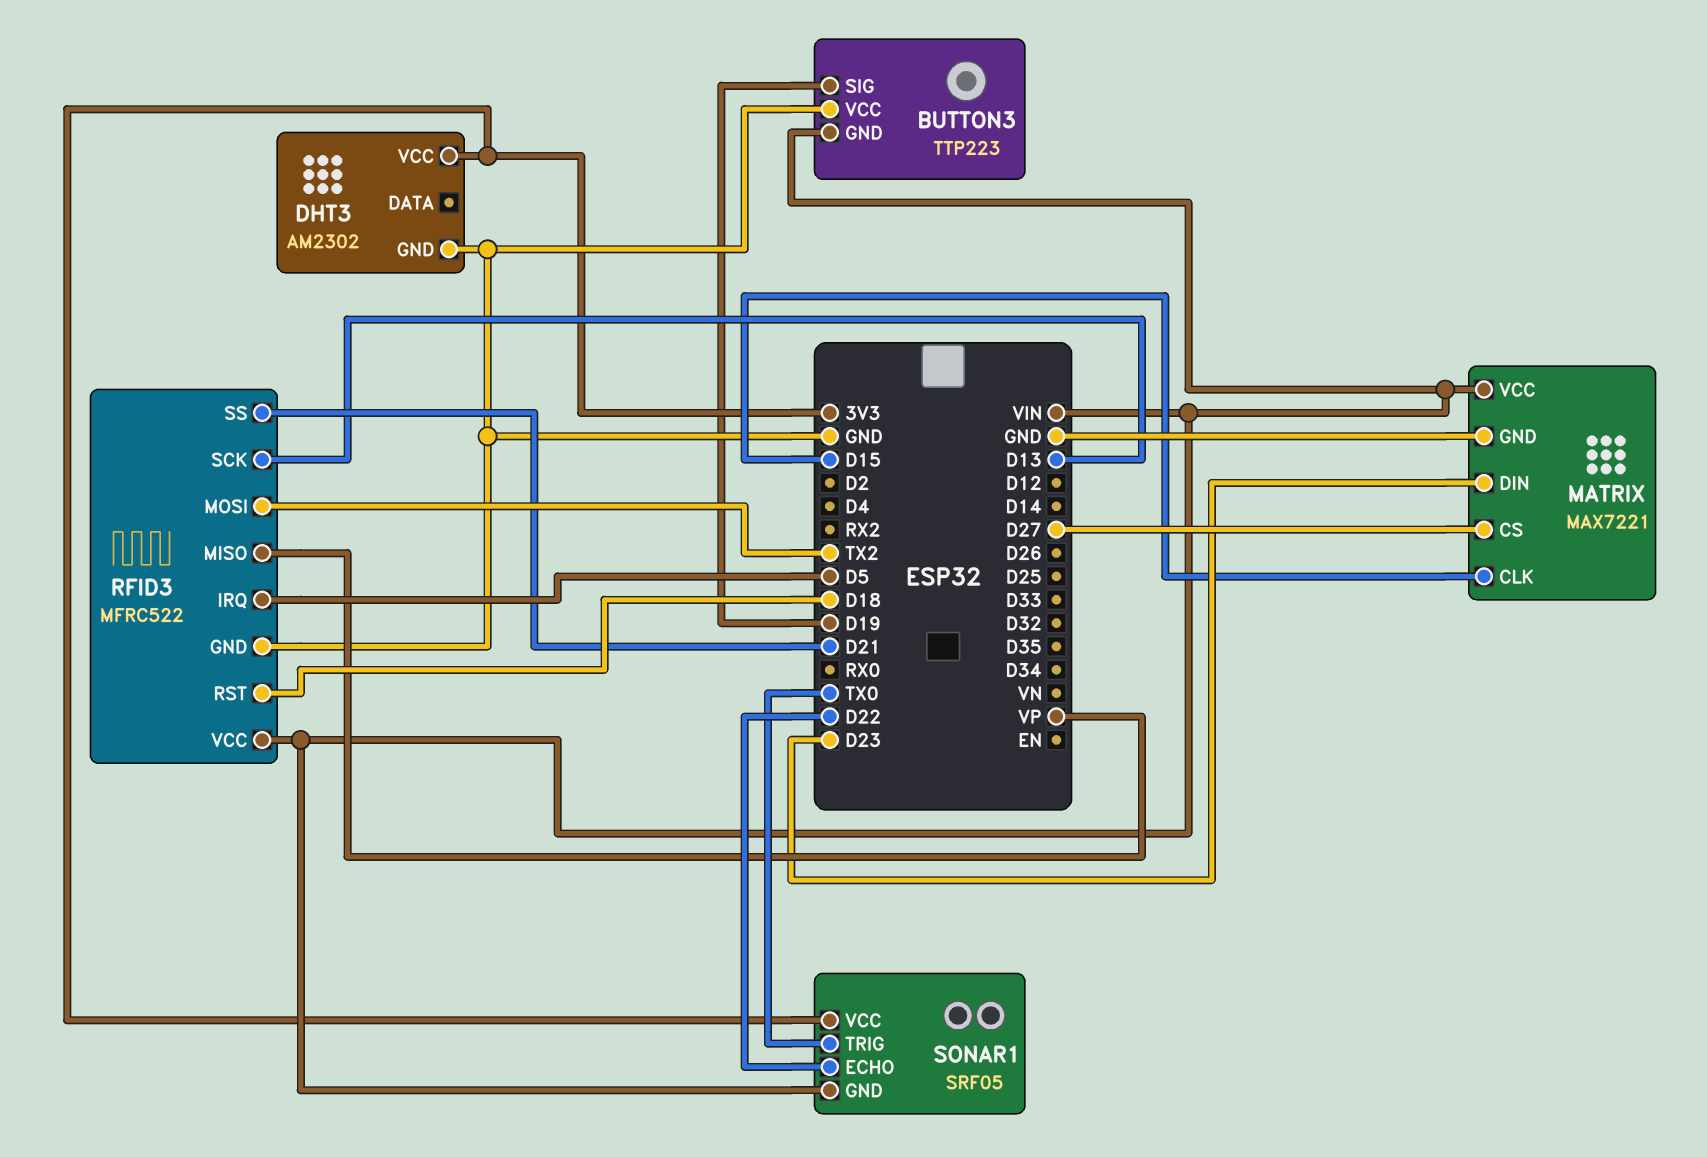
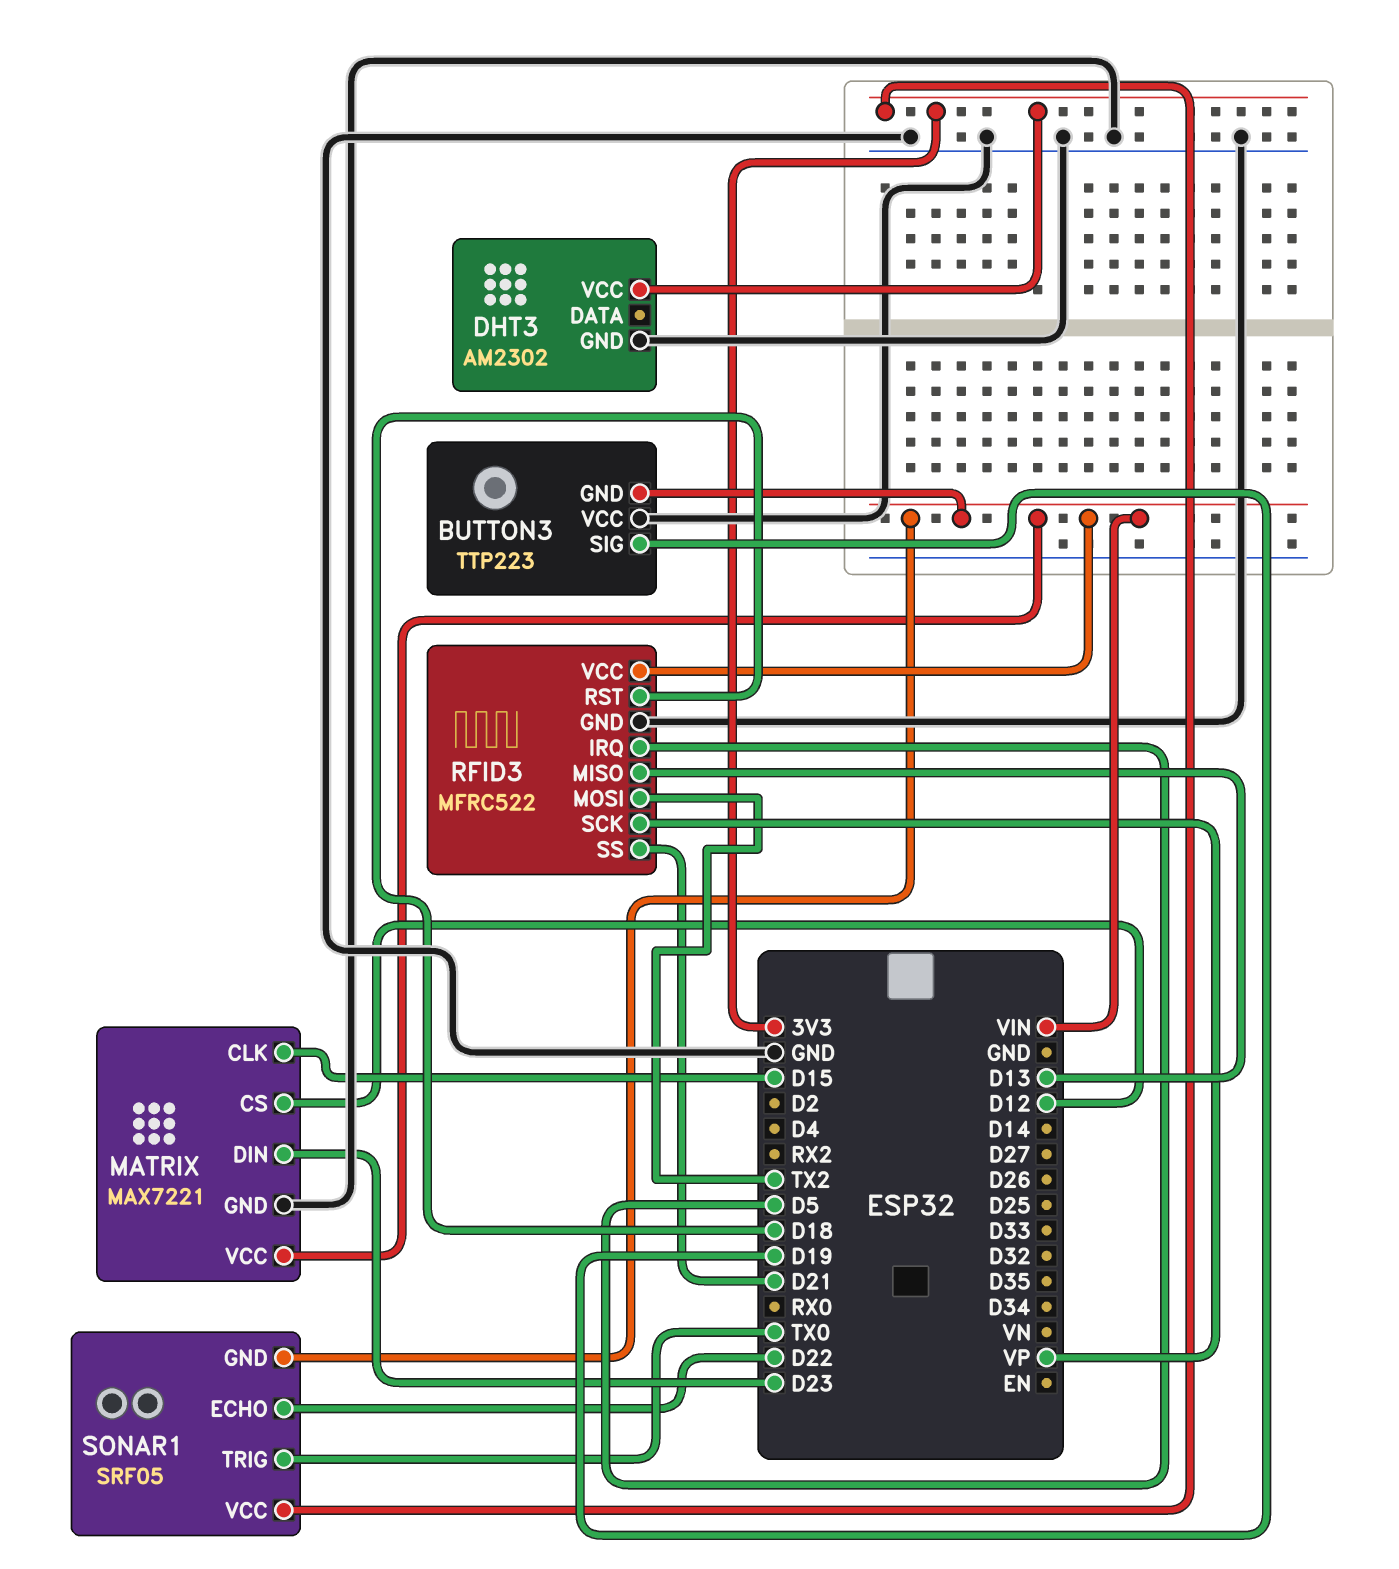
MATRIX pin CS: D27 -> D12
RFID3 pin MISO: VP -> D13
RFID3 pin SCK: D13 -> VP

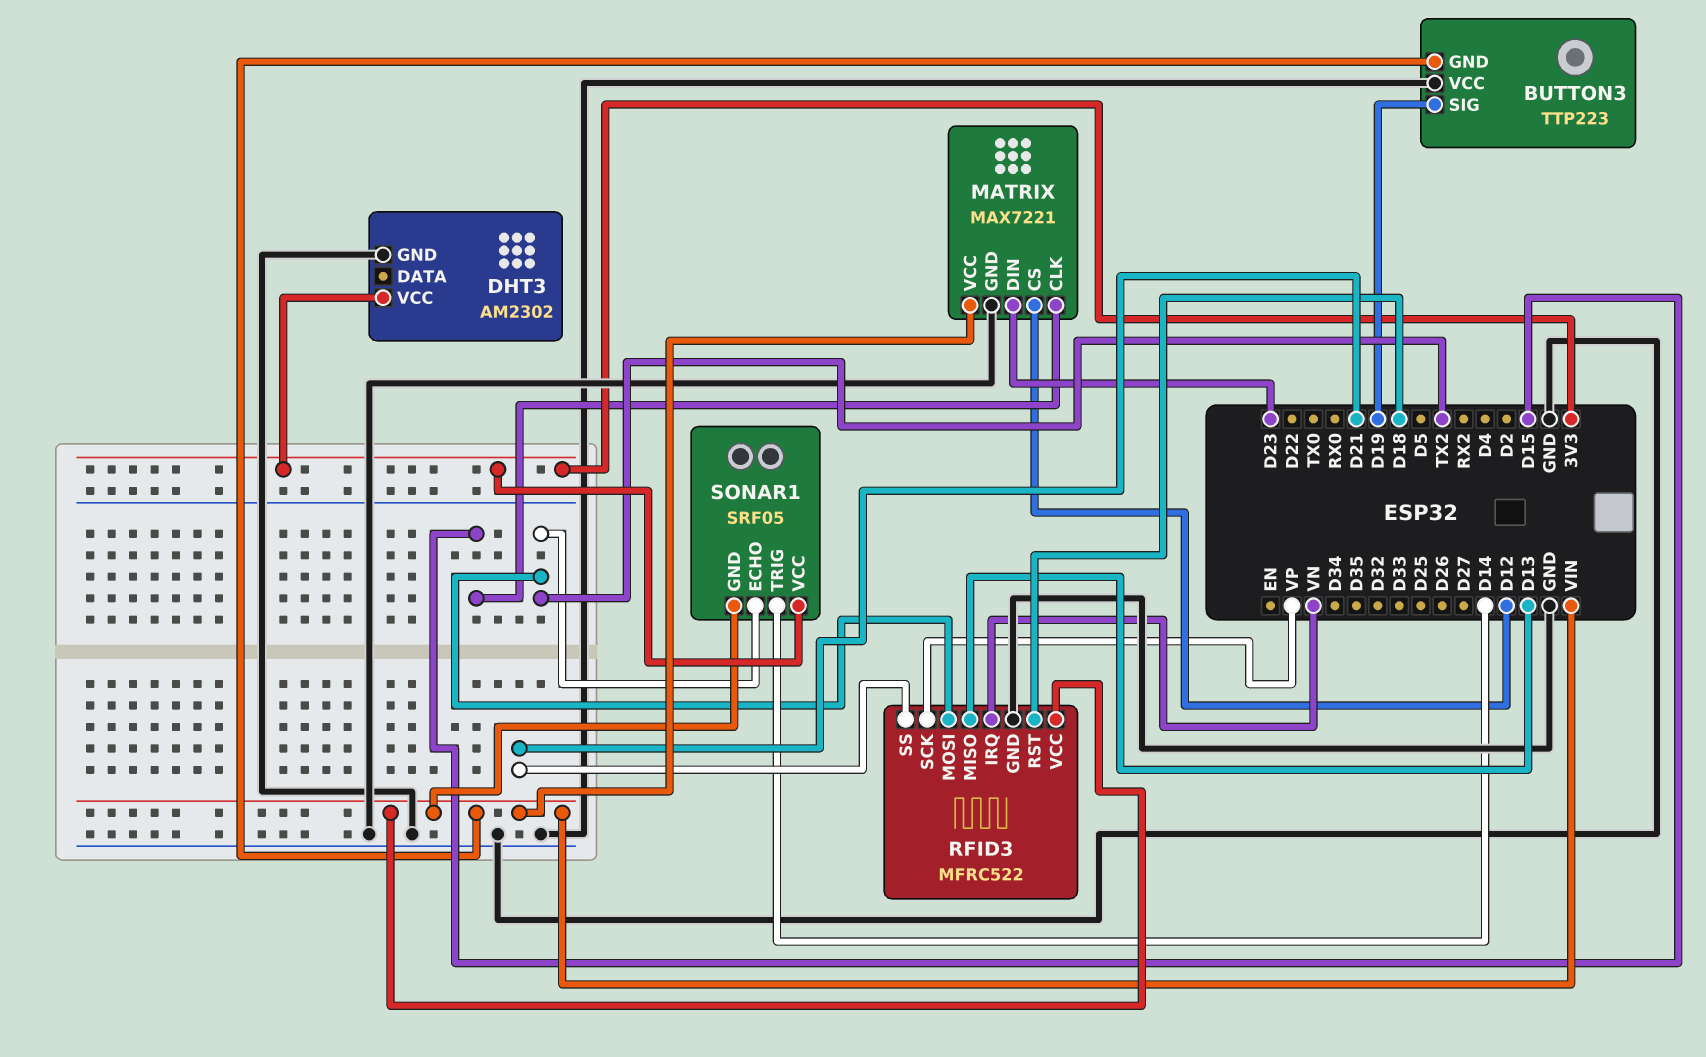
RFID3 pin IRQ: D5 -> VN
SONAR1 pin ECHO: D22 -> TX2
SONAR1 pin TRIG: TX0 -> D14

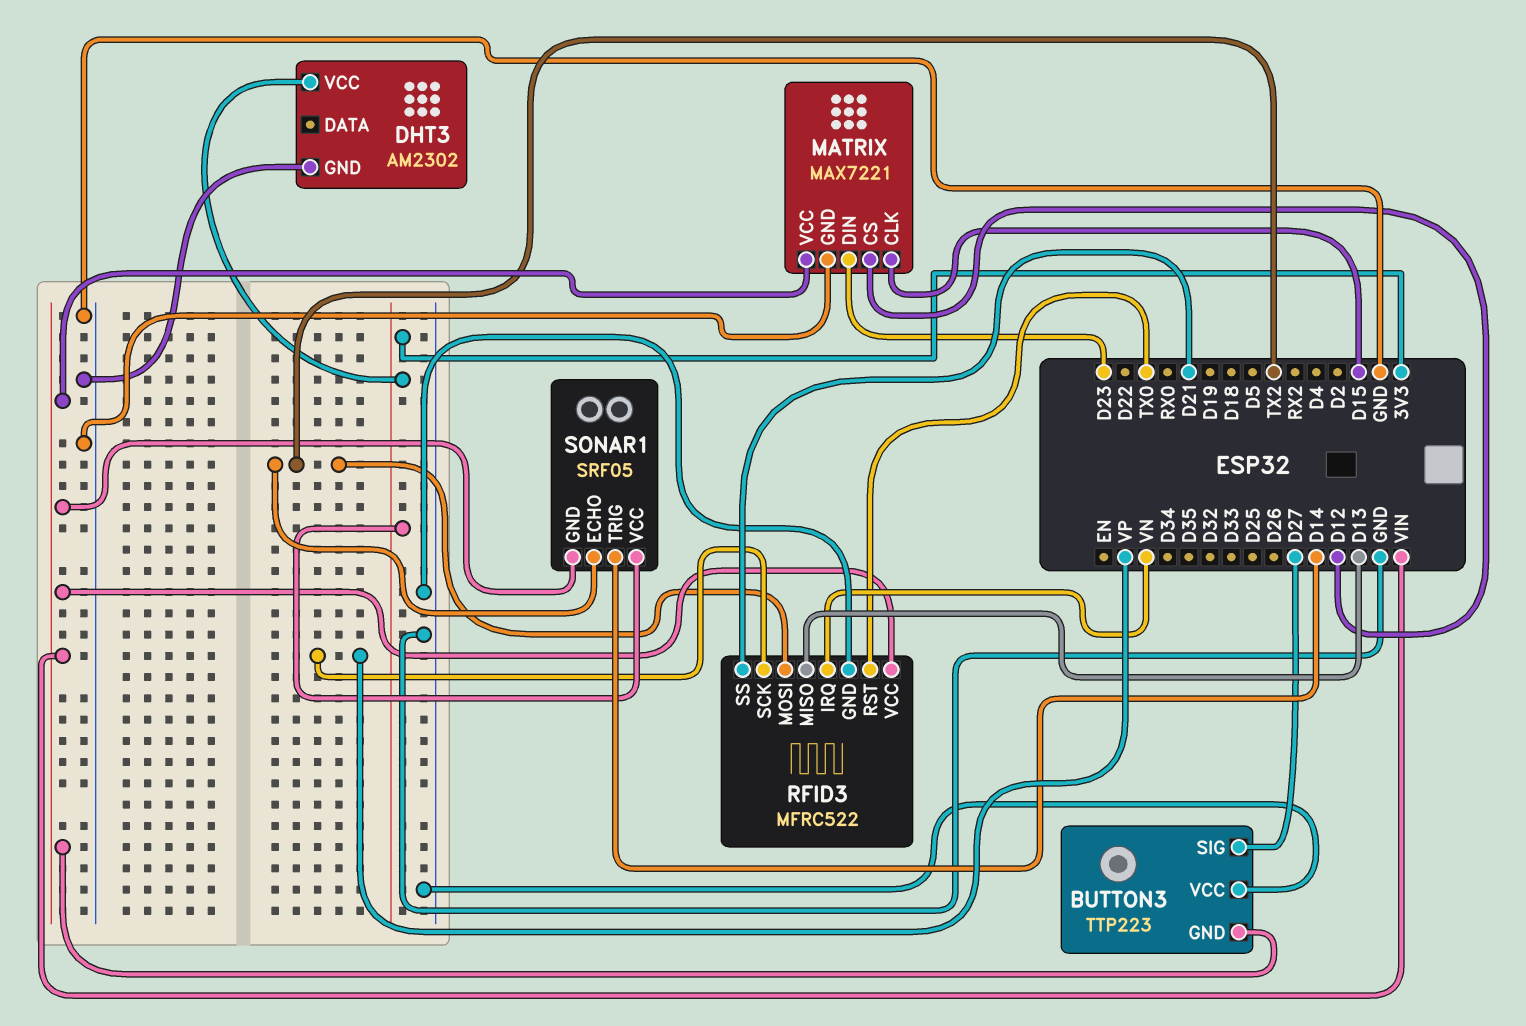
BUTTON3 pin SIG: D19 -> D27
RFID3 pin RST: D18 -> TX0

